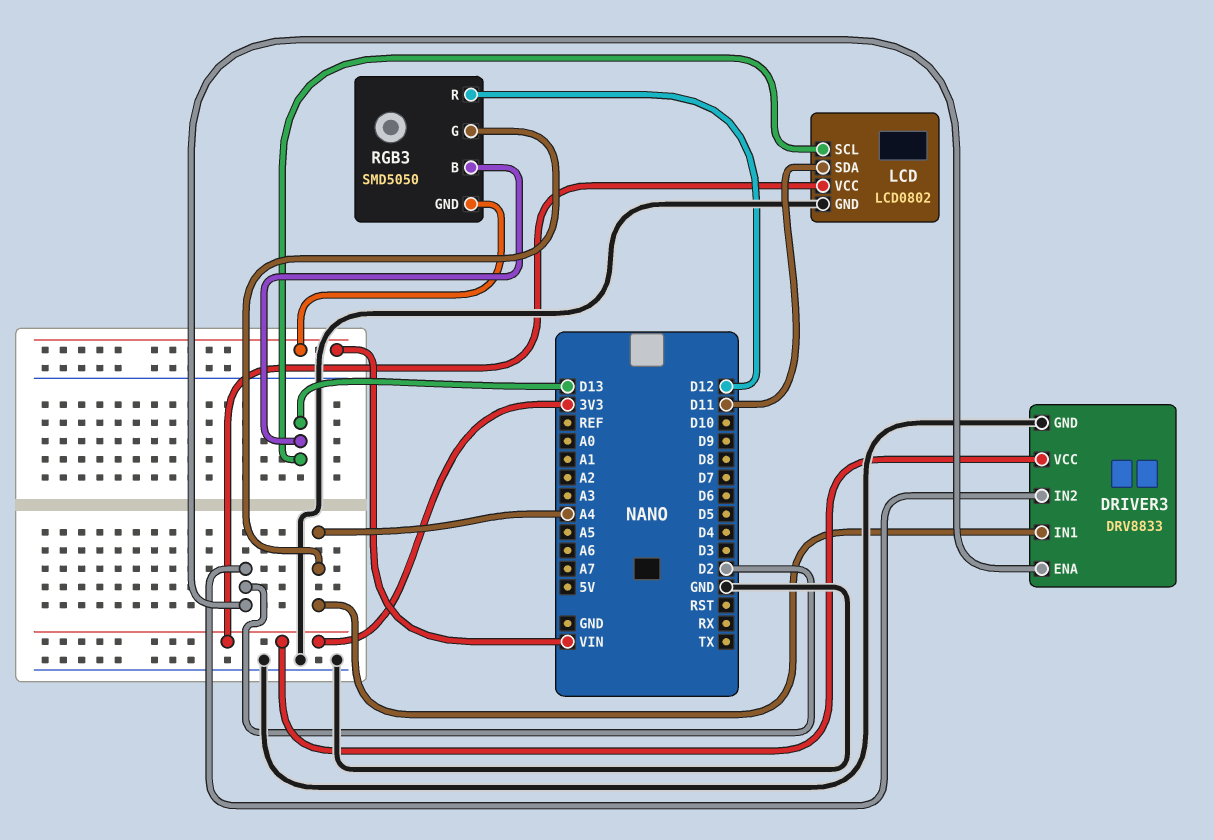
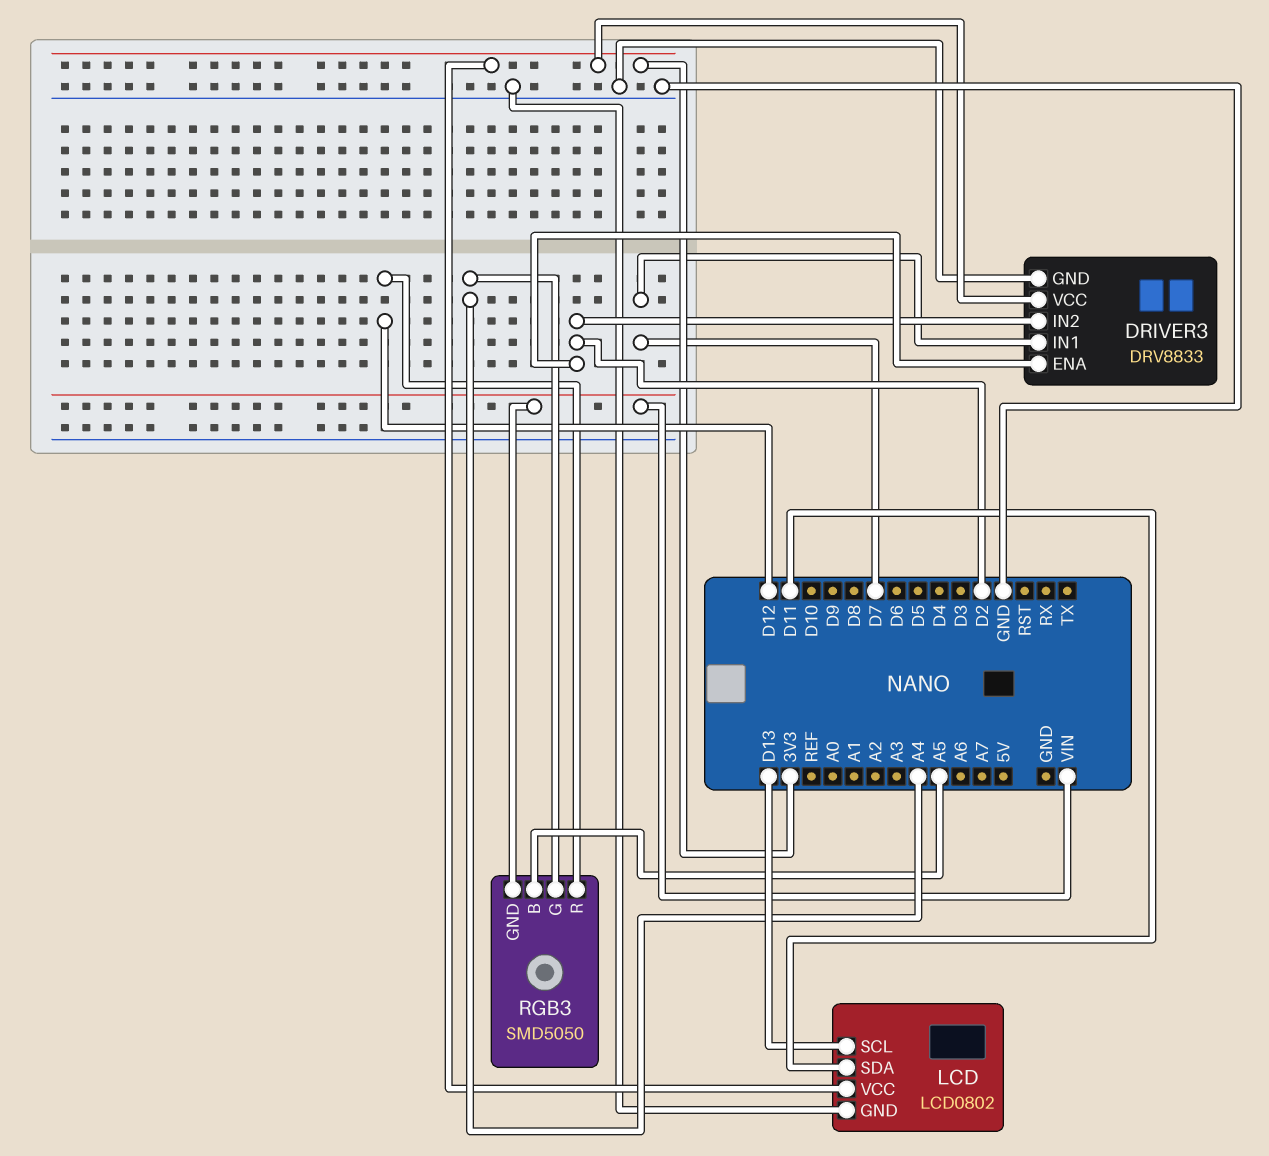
DRIVER3 pin IN1: A4 -> D7
RGB3 pin B: D13 -> A5

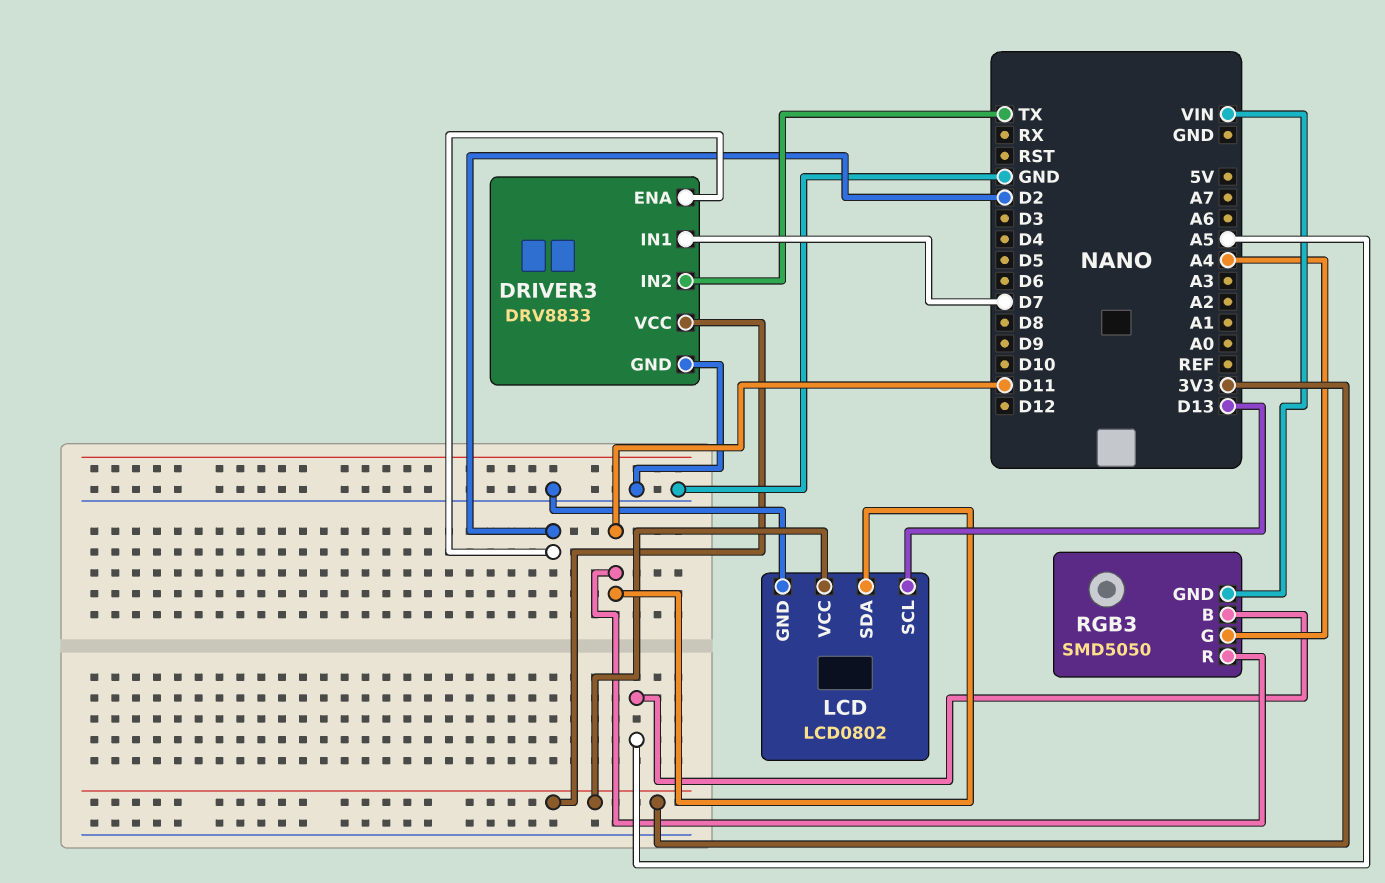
DRIVER3 pin IN2: D2 -> TX
RGB3 pin R: D12 -> D11

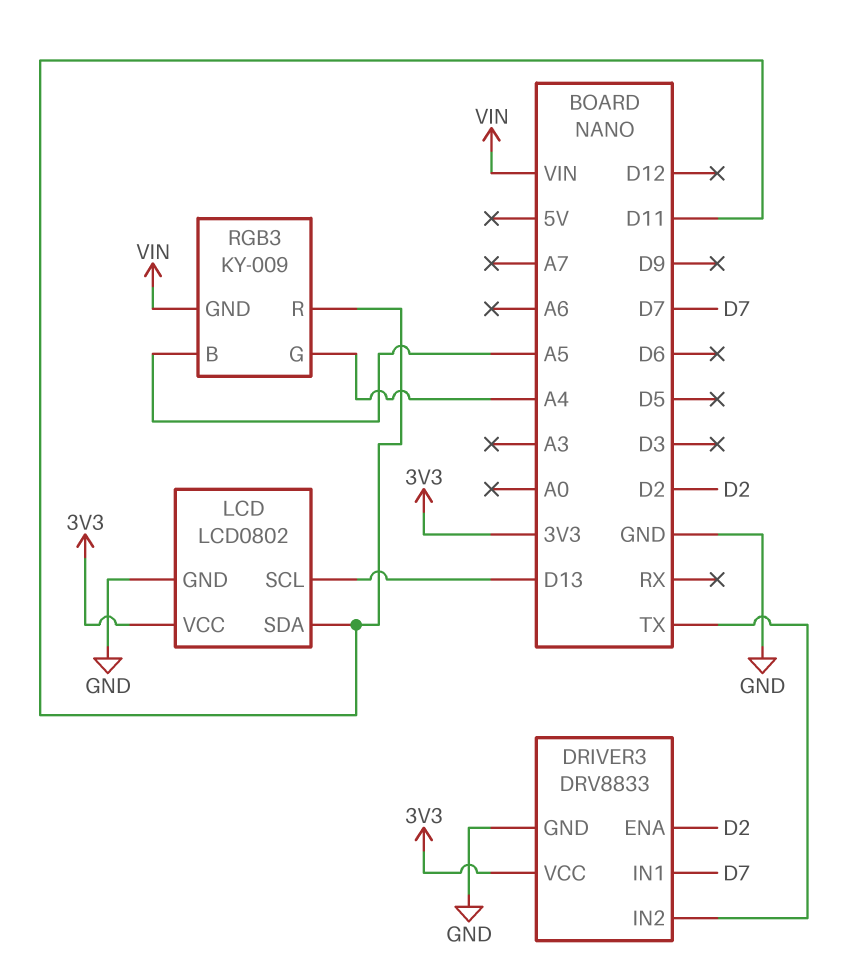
RGB3: SMD5050 -> KY-009

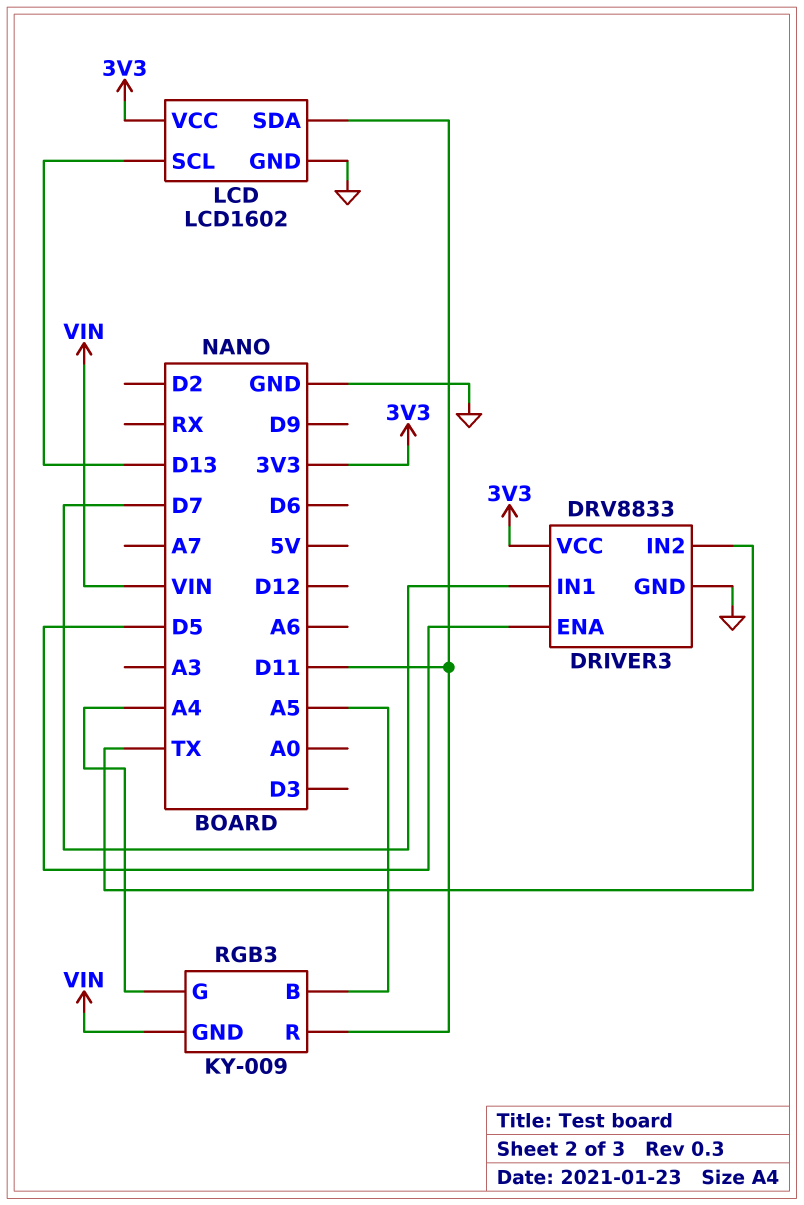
DRIVER3 pin ENA: D2 -> D5
LCD: LCD0802 -> LCD1602

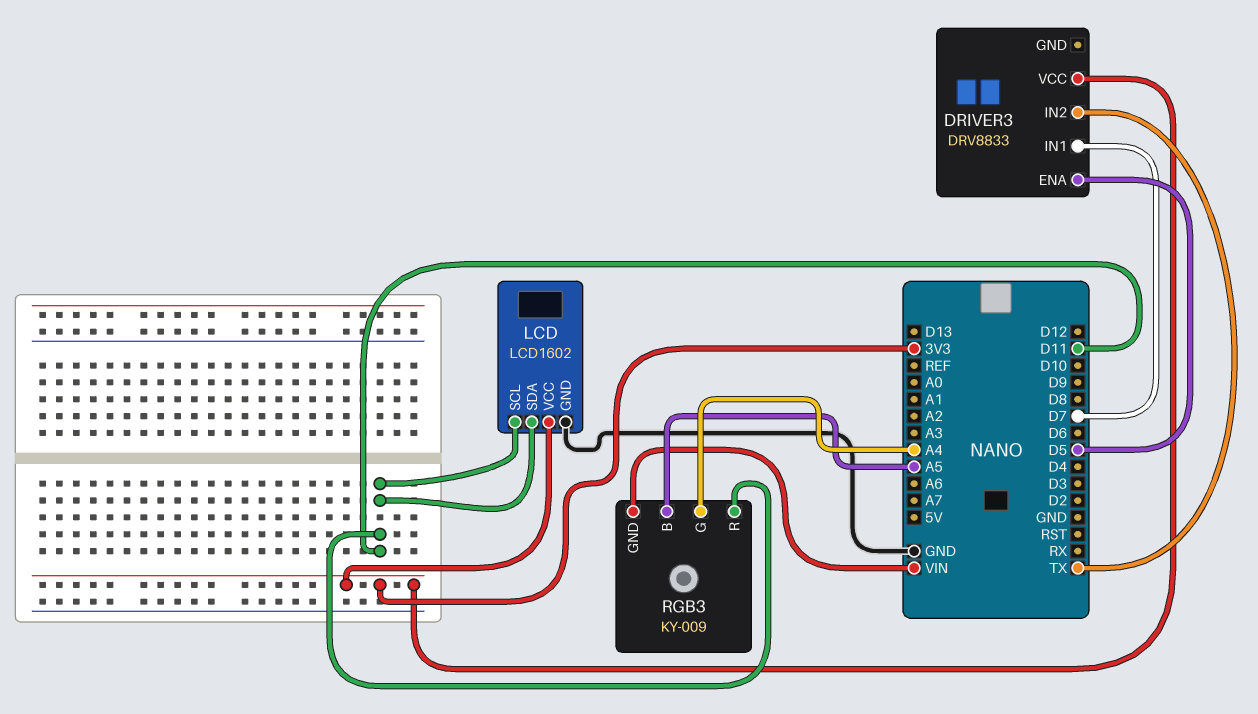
DRIVER3 pin GND: GND -> none
LCD pin SCL: D13 -> D11

